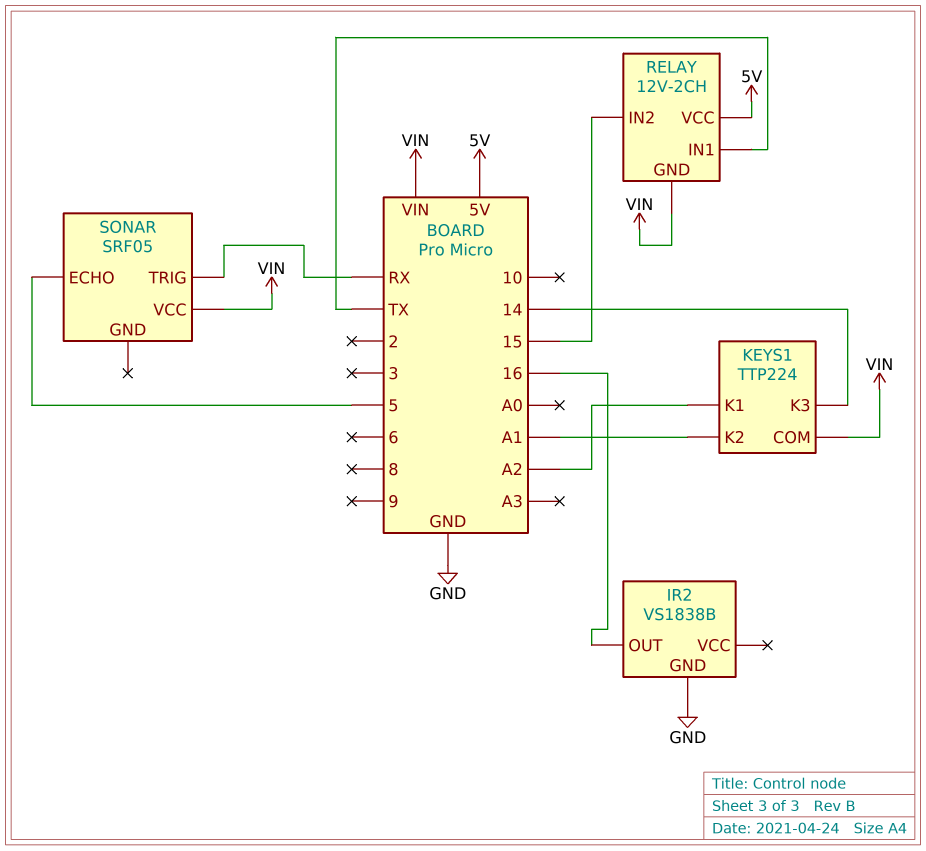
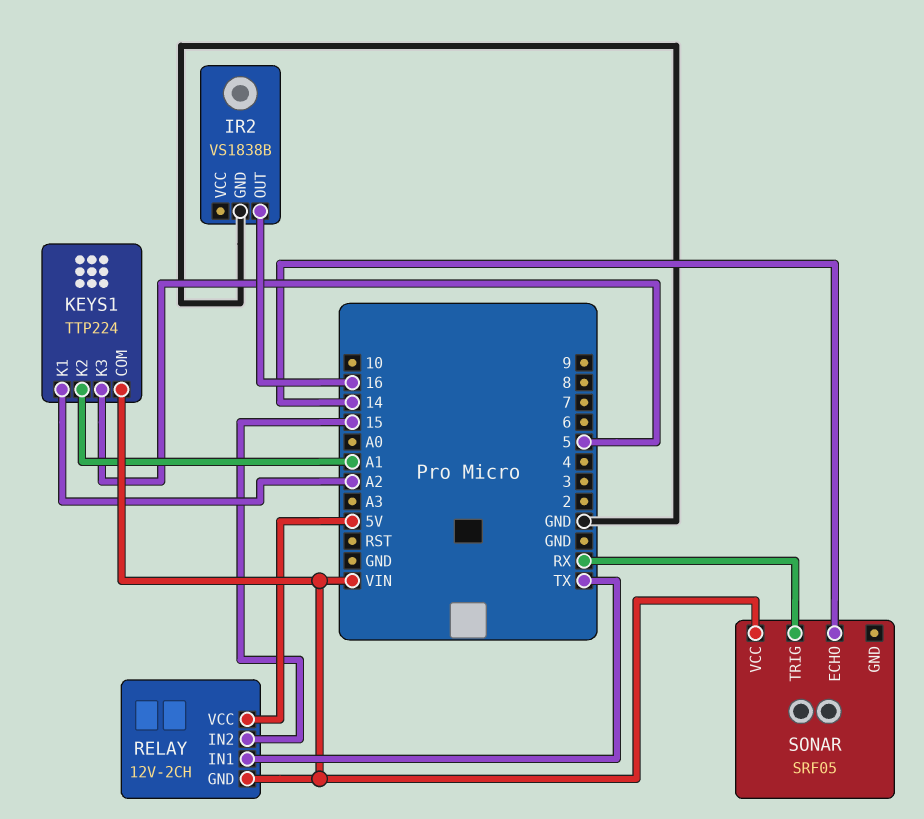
KEYS1 pin K3: 14 -> 5
SONAR pin ECHO: 5 -> 14

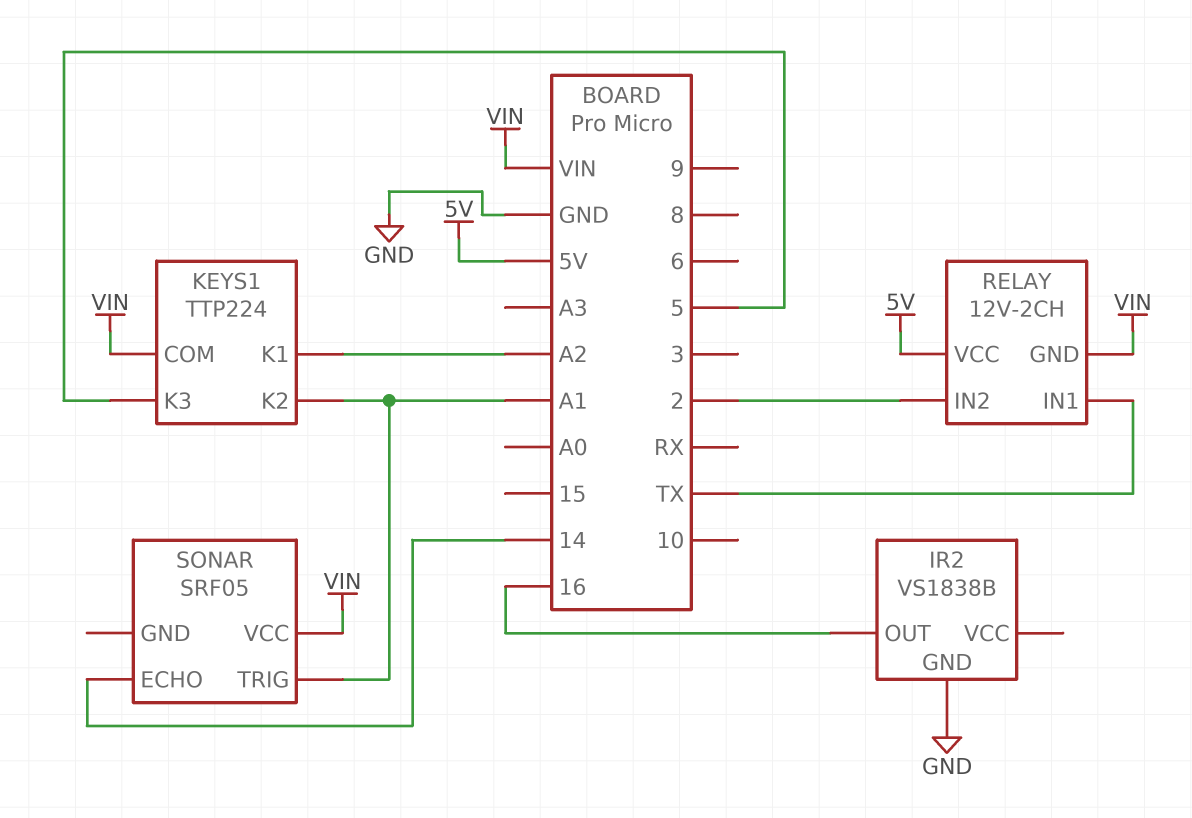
RELAY pin IN2: 15 -> 2
SONAR pin TRIG: RX -> A1

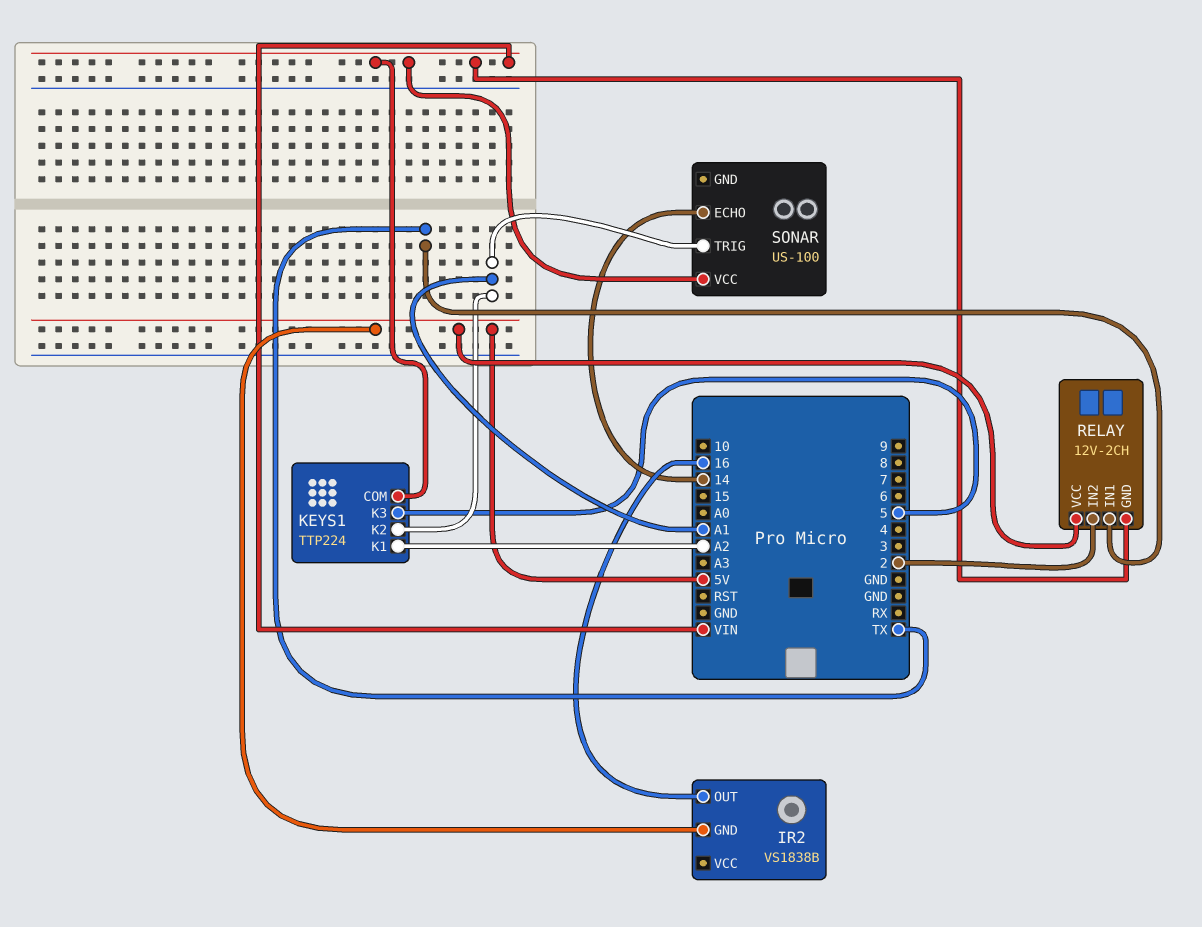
IR2 pin GND: GND -> 5V
SONAR: SRF05 -> US-100

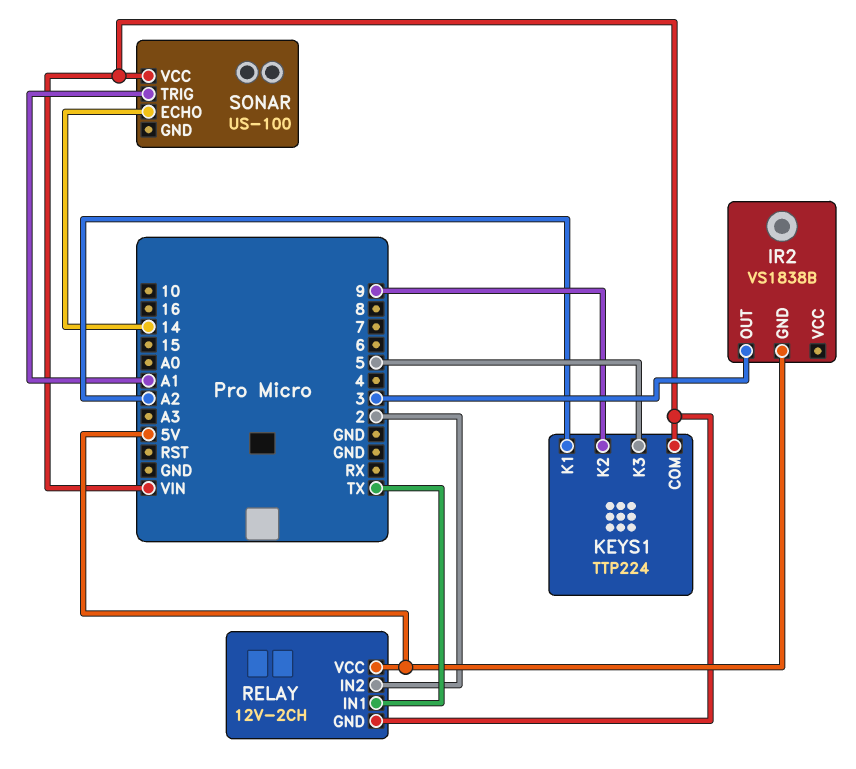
IR2 pin OUT: 16 -> 3
KEYS1 pin K2: A1 -> 9

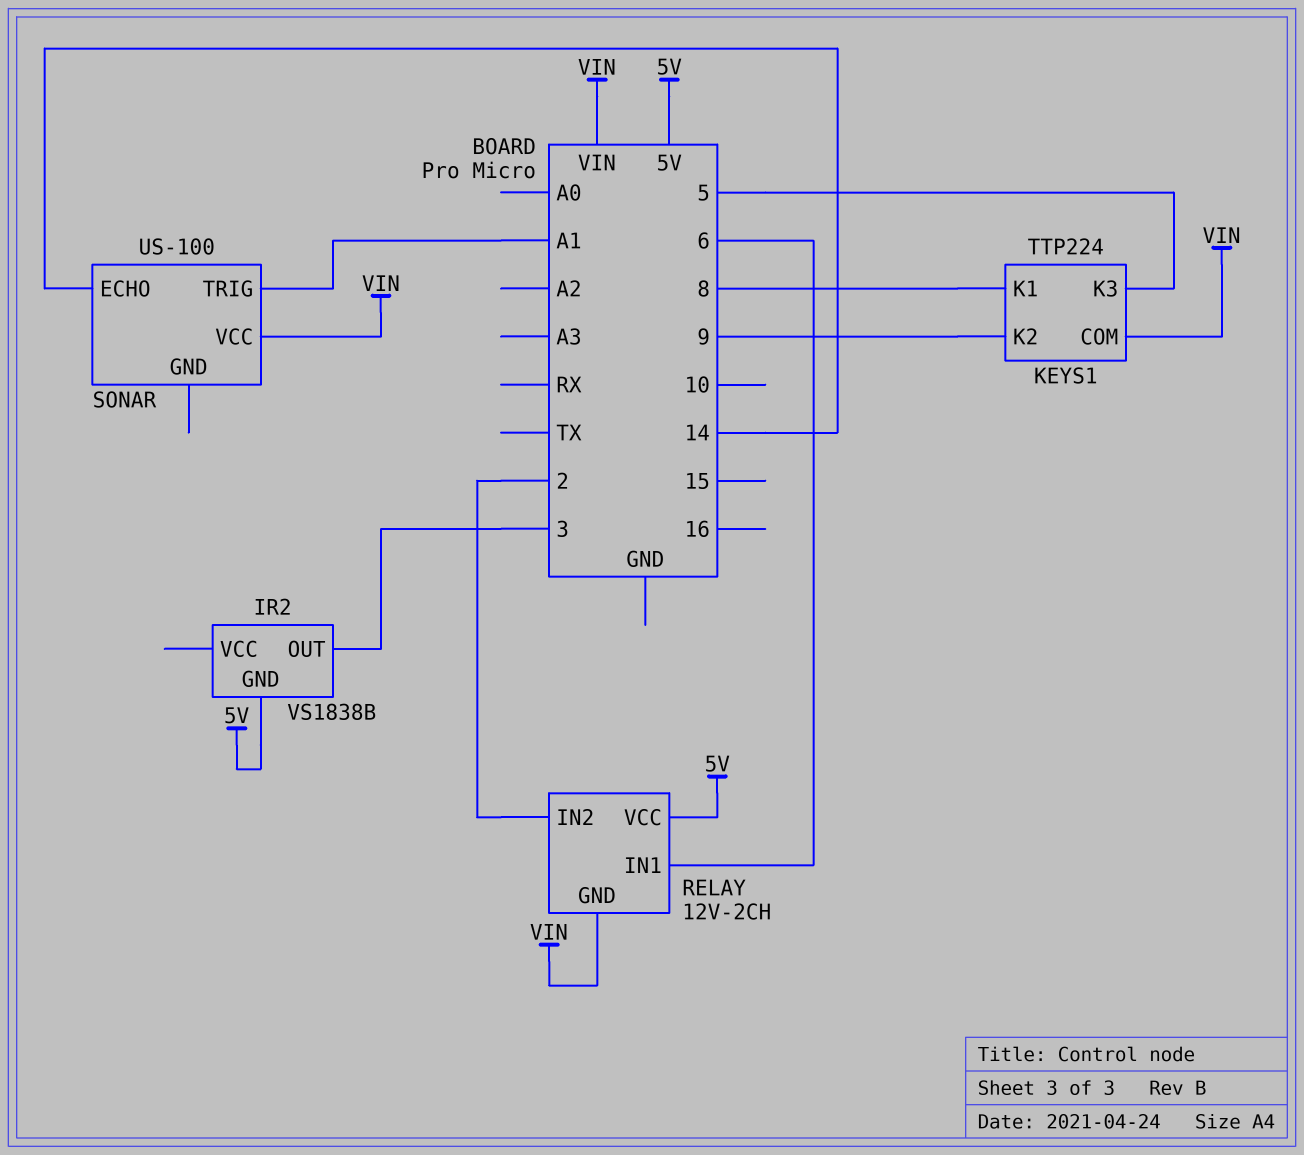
KEYS1 pin K1: A2 -> 8
RELAY pin IN1: TX -> 6

